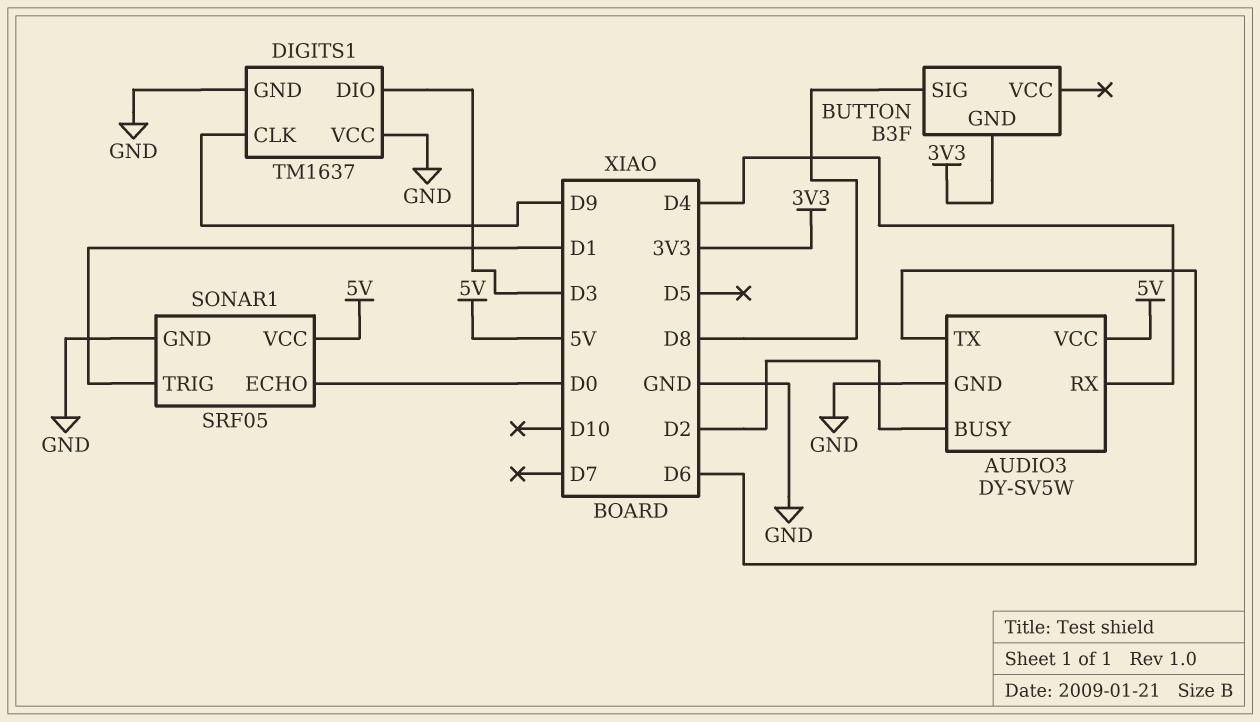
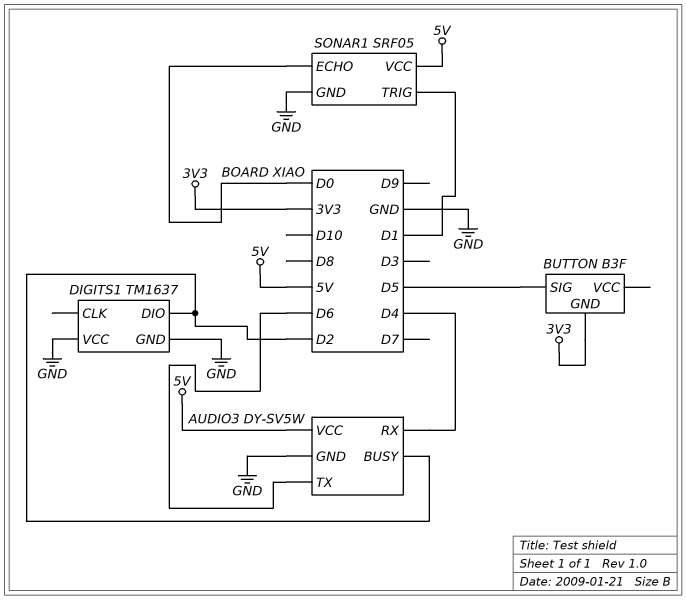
BUTTON pin SIG: D8 -> D5
DIGITS1 pin CLK: D9 -> none
DIGITS1 pin DIO: D3 -> D2

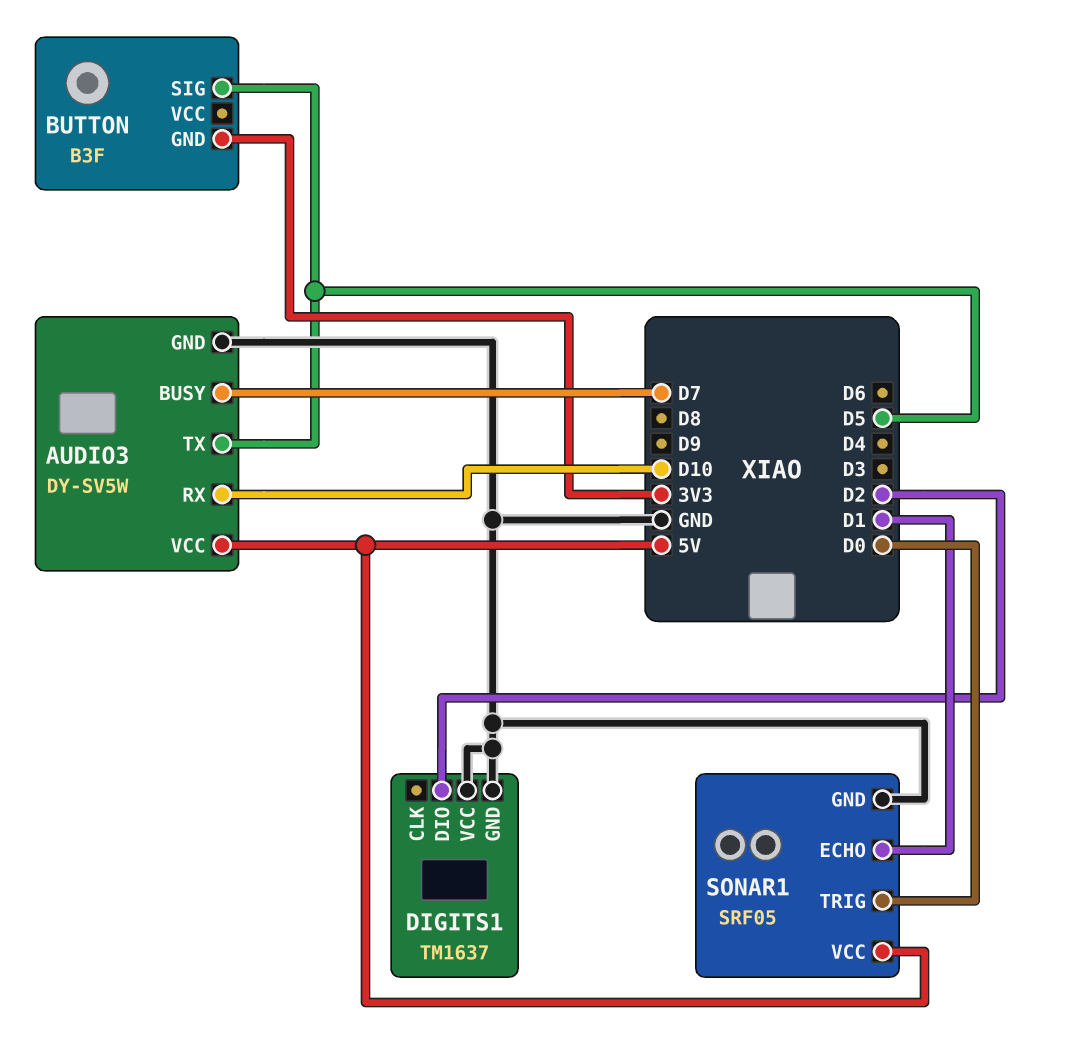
AUDIO3 pin BUSY: D2 -> D7
AUDIO3 pin RX: D4 -> D10
AUDIO3 pin TX: D6 -> D5
SONAR1 pin ECHO: D0 -> D1
SONAR1 pin TRIG: D1 -> D0

